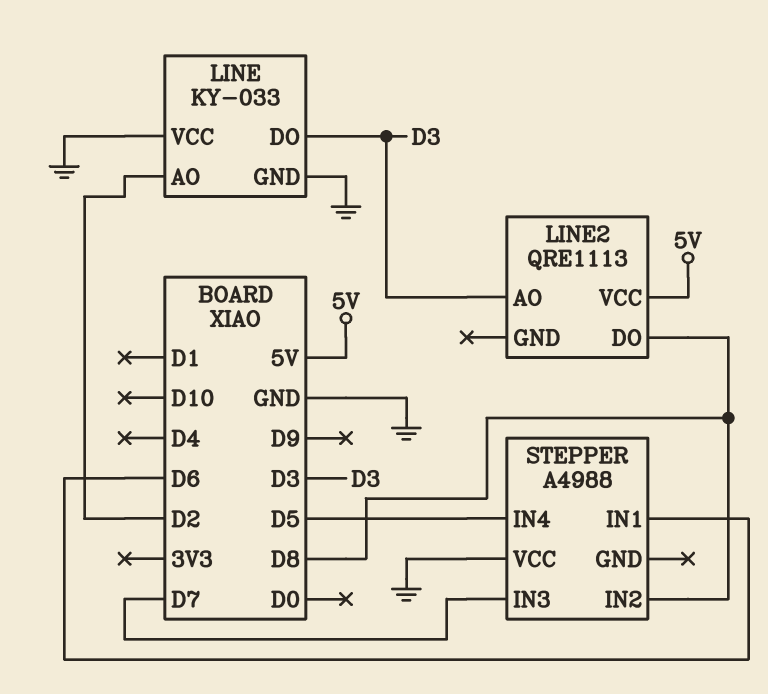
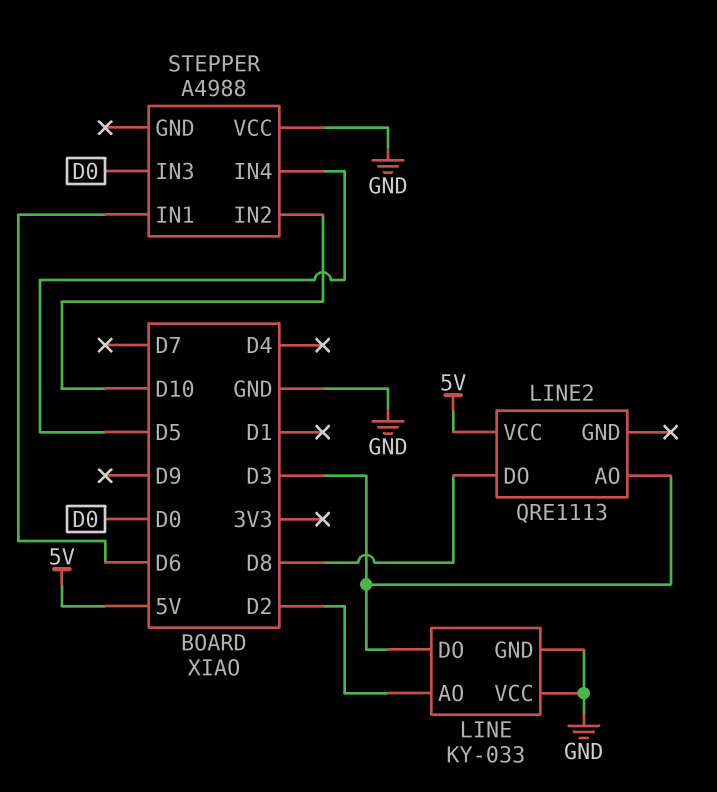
STEPPER pin IN2: D8 -> D10
STEPPER pin IN3: D7 -> D0

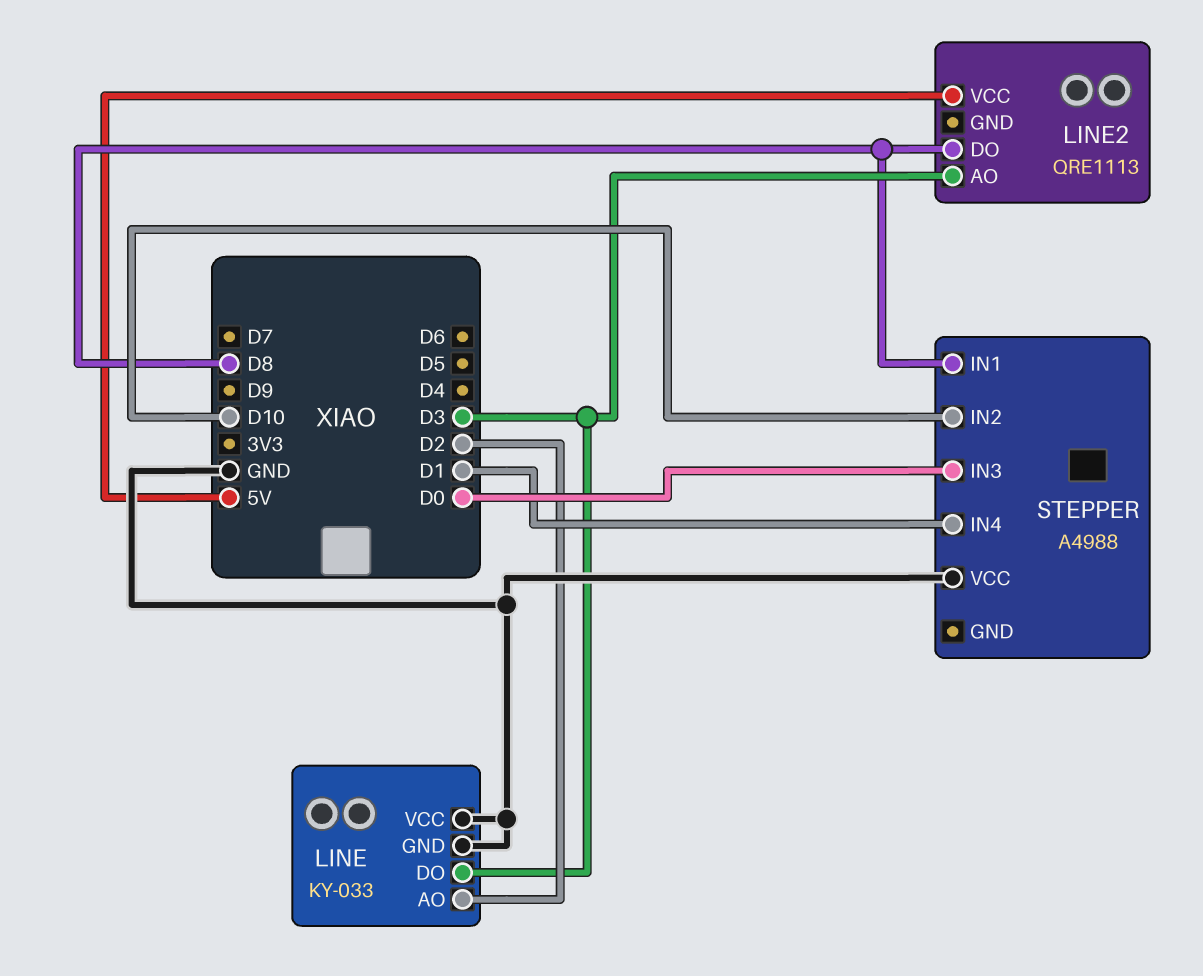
STEPPER pin IN1: D6 -> D8
STEPPER pin IN4: D5 -> D1

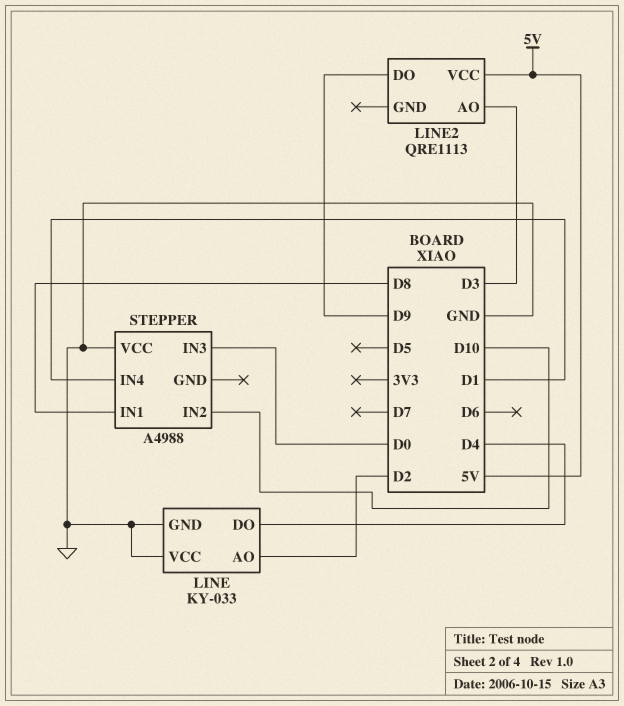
LINE pin DO: D3 -> D4
LINE2 pin DO: D8 -> D9

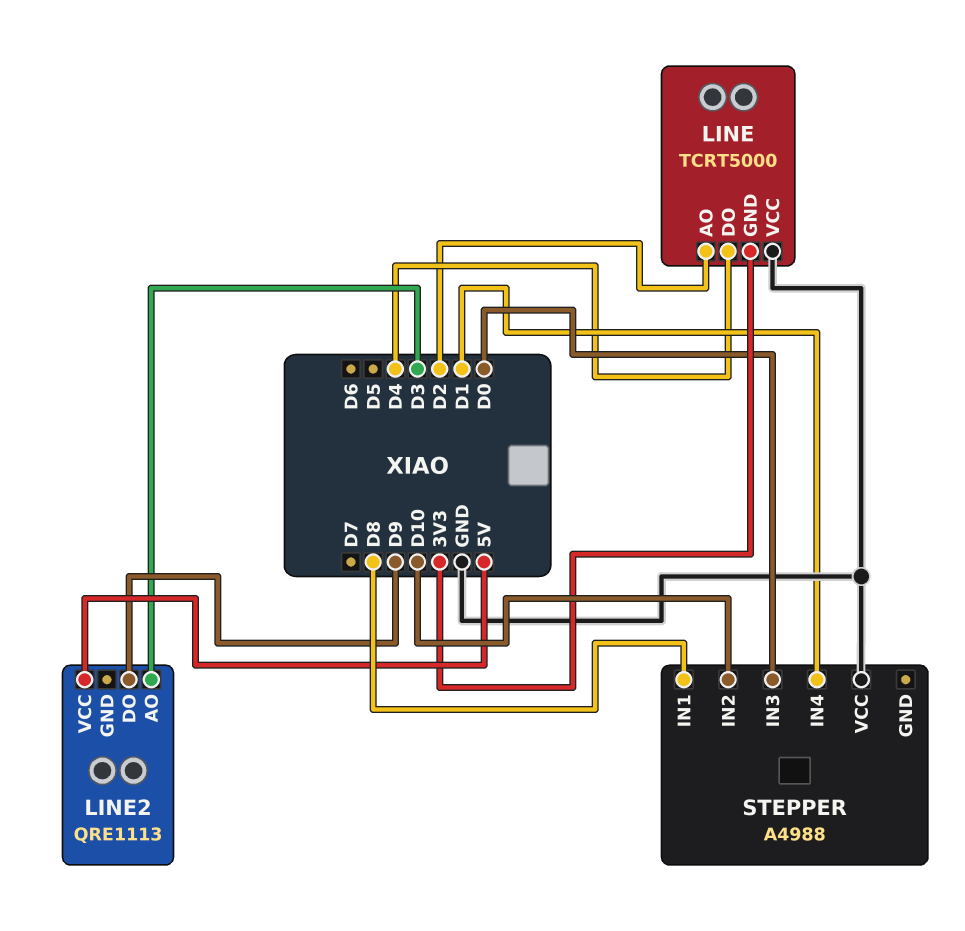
LINE: KY-033 -> TCRT5000
LINE pin GND: GND -> 3V3

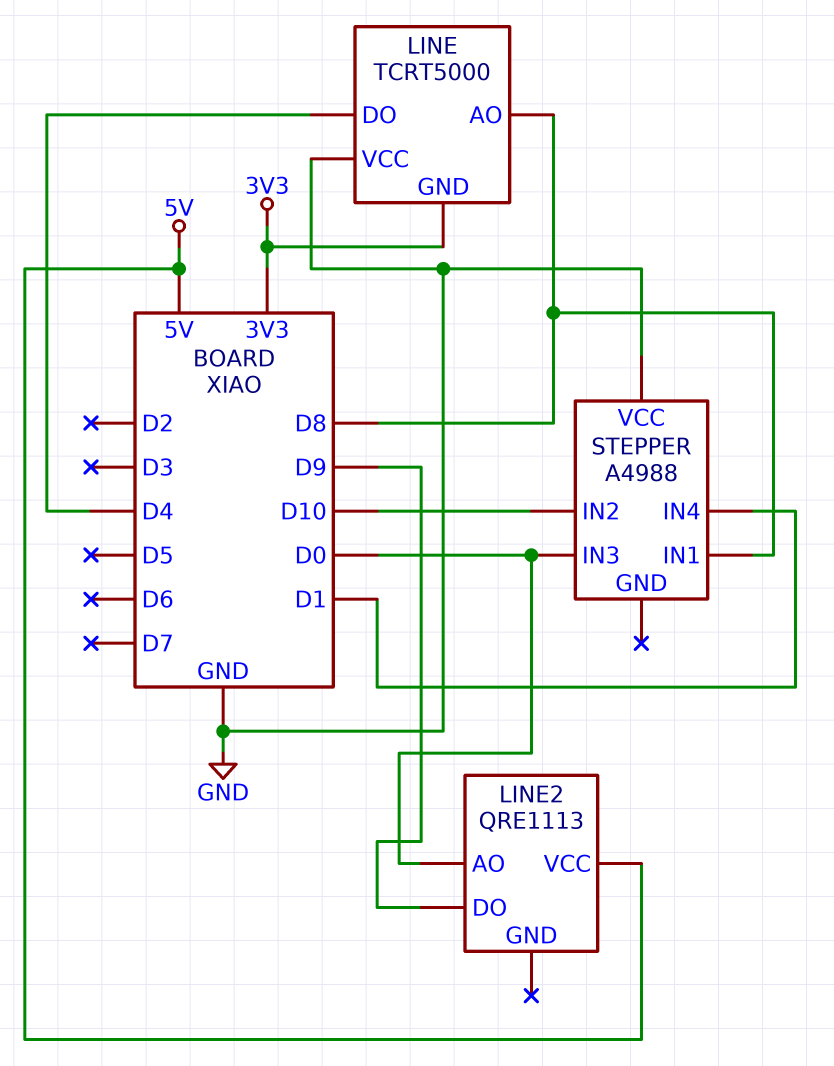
LINE pin AO: D2 -> D8
LINE2 pin AO: D3 -> D0

